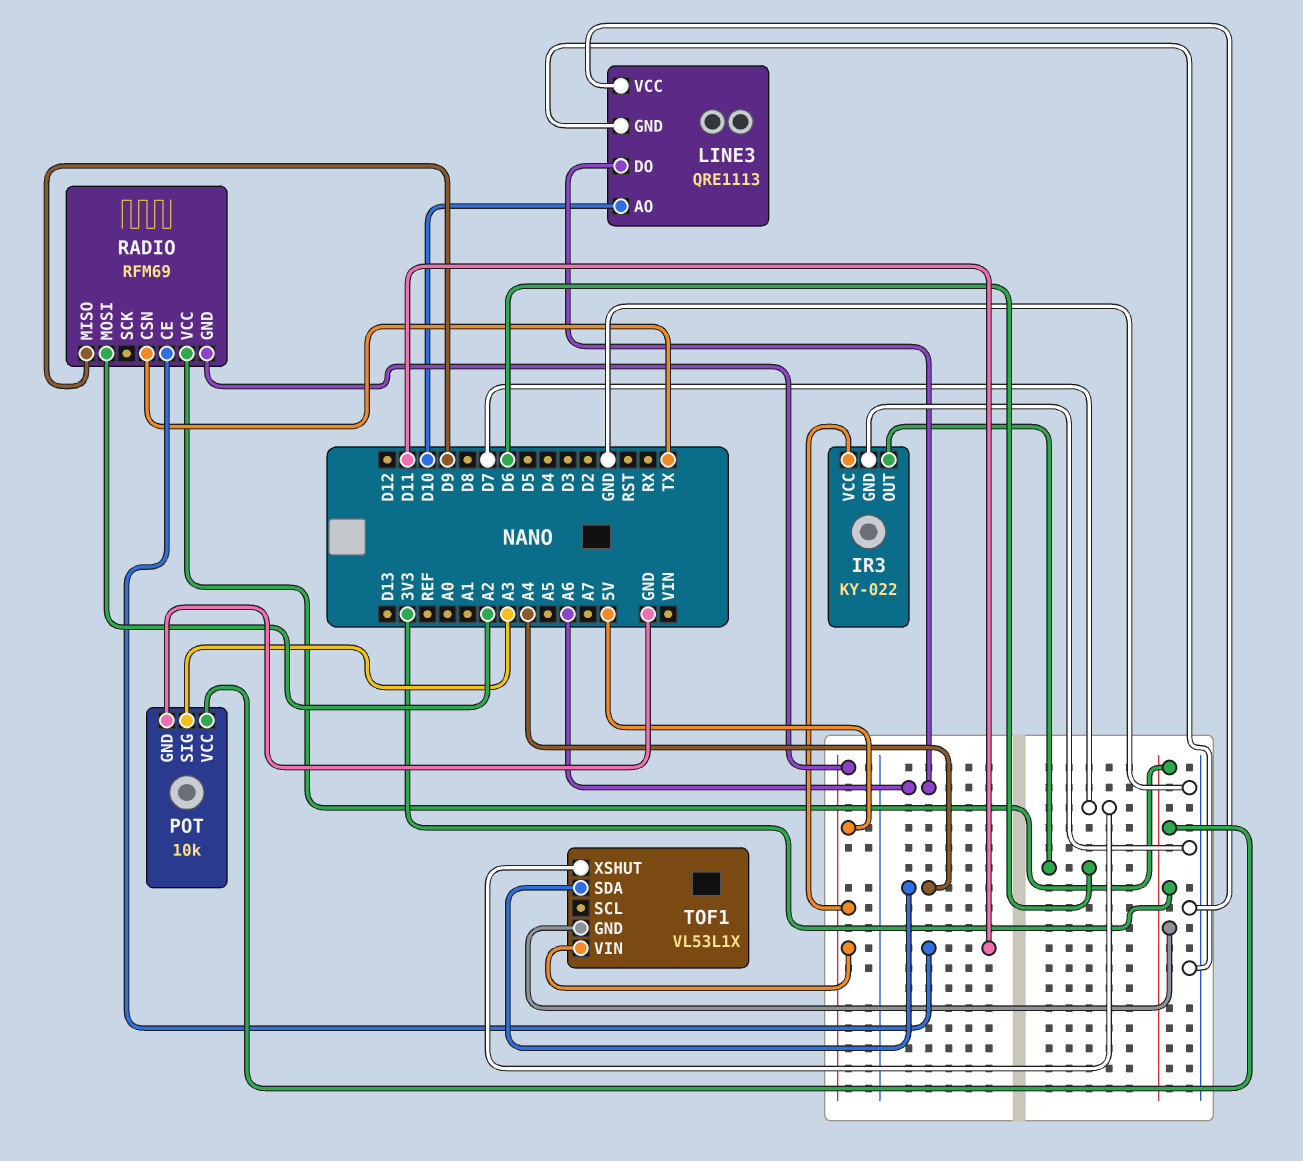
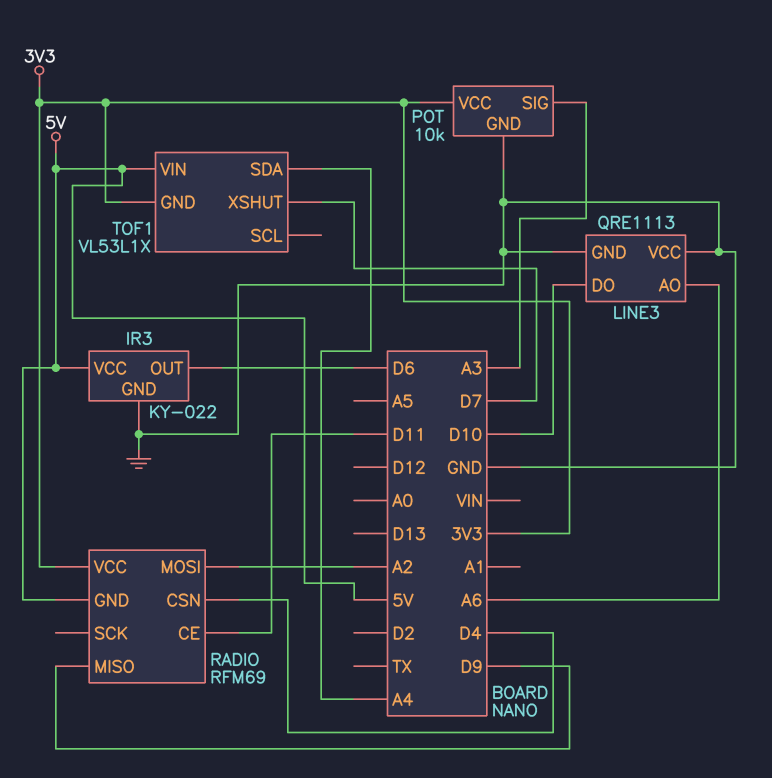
LINE3 pin AO: D10 -> A6
LINE3 pin DO: A6 -> D10
RADIO pin CSN: TX -> D4

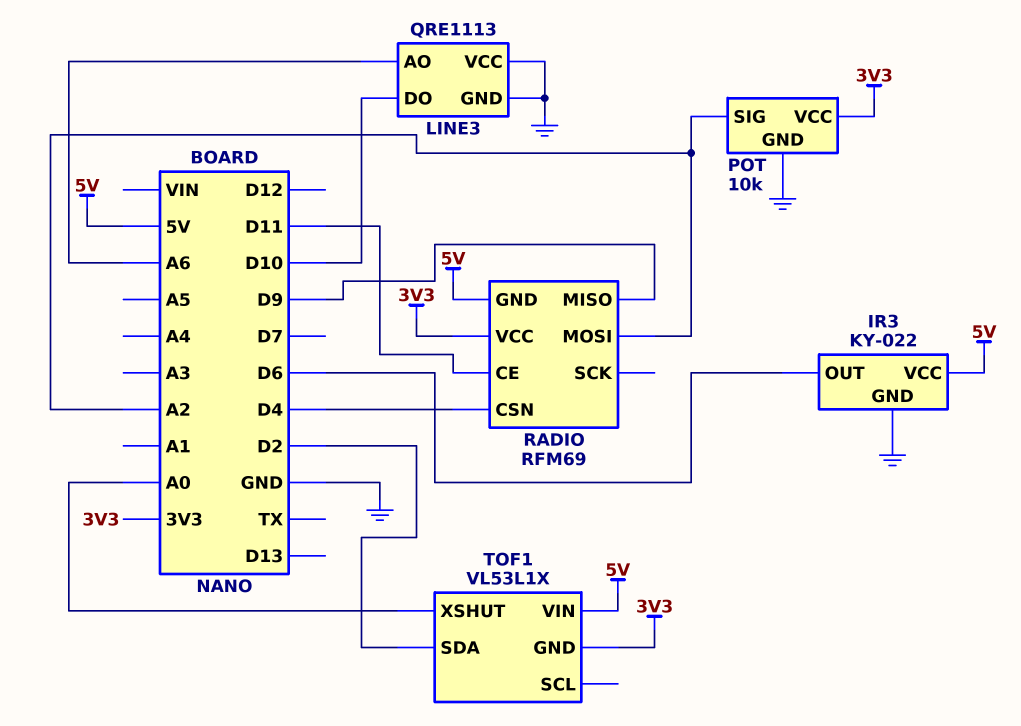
POT pin SIG: A3 -> A2
TOF1 pin SDA: A4 -> D2
TOF1 pin XSHUT: D7 -> A0

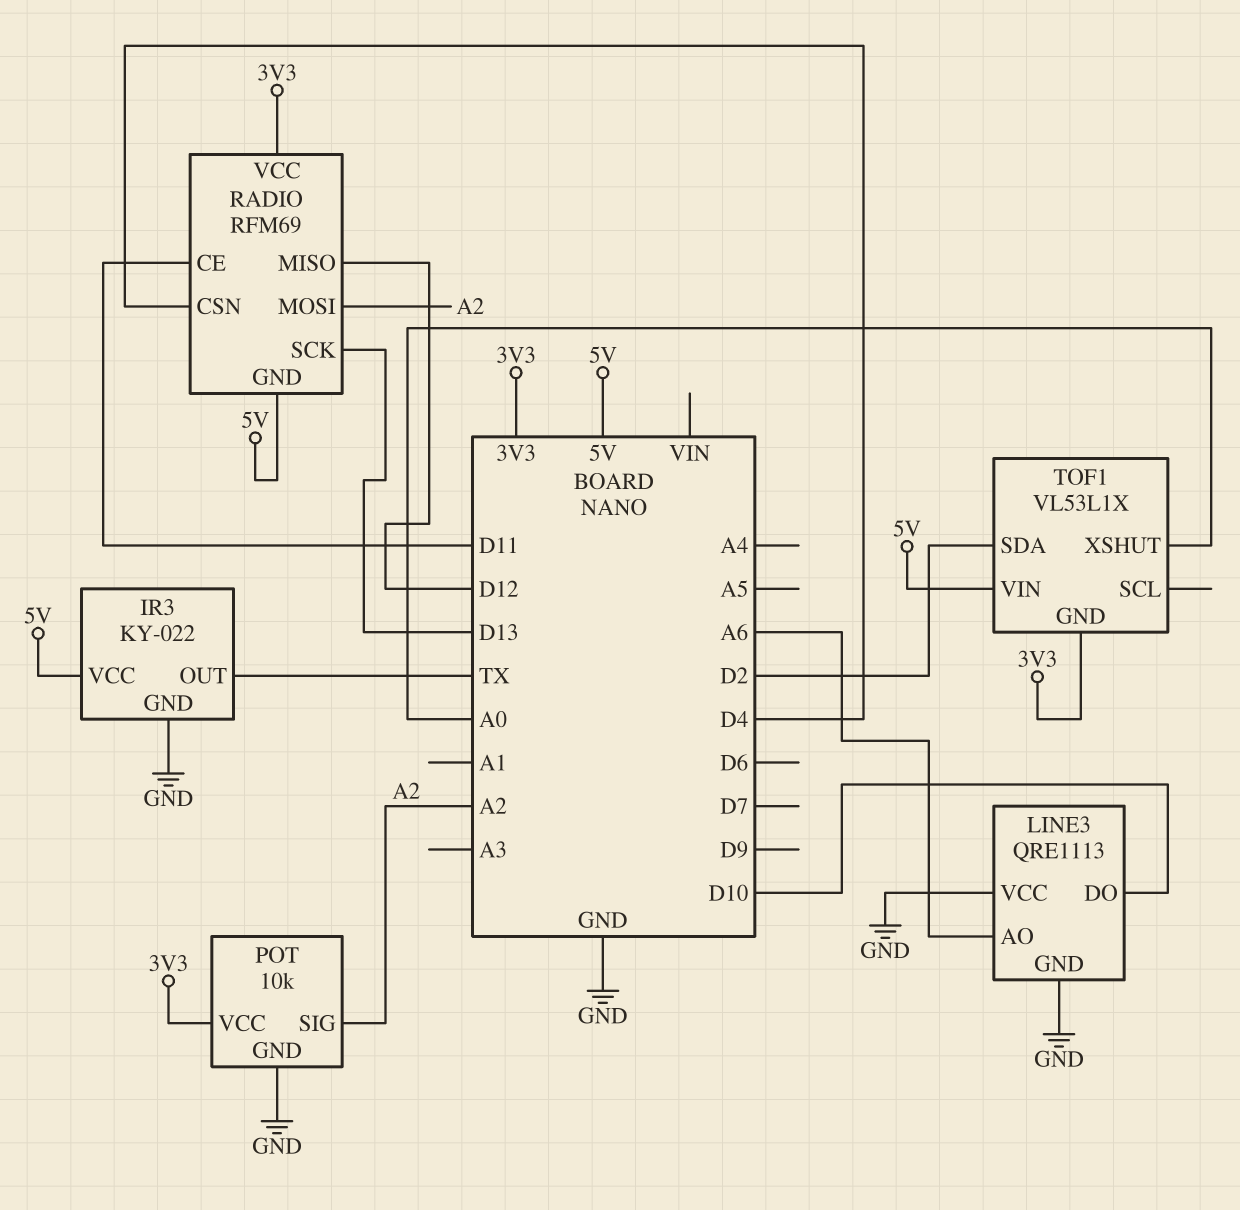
IR3 pin OUT: D6 -> TX
RADIO pin MISO: D9 -> D12
RADIO pin SCK: none -> D13

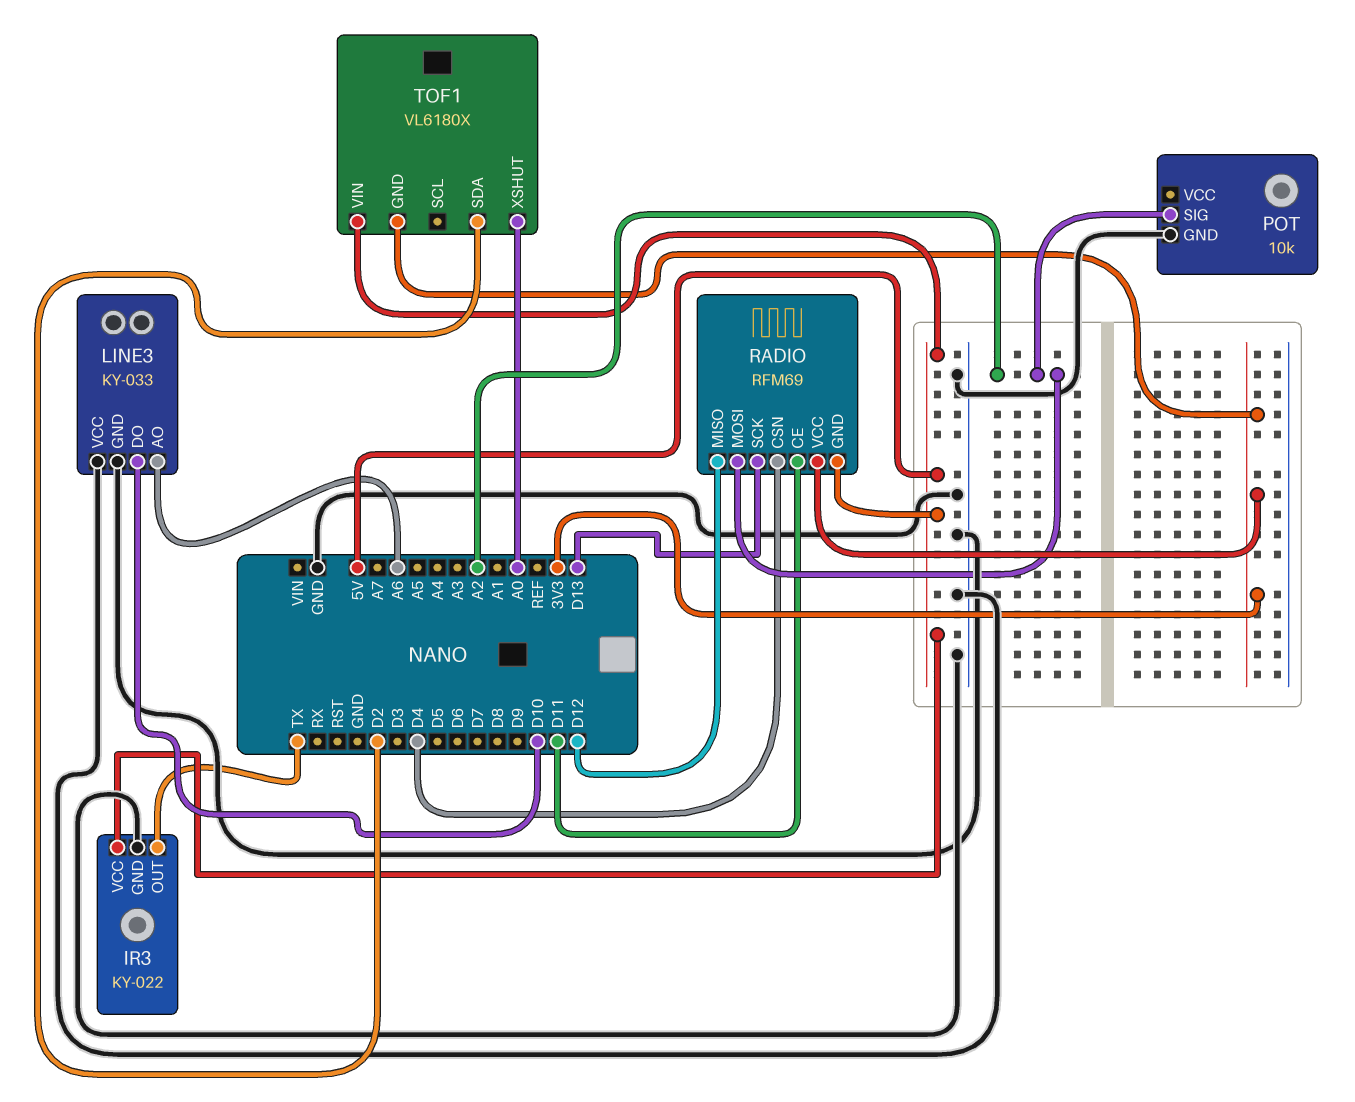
LINE3: QRE1113 -> KY-033
POT pin VCC: 3V3 -> none
TOF1: VL53L1X -> VL6180X

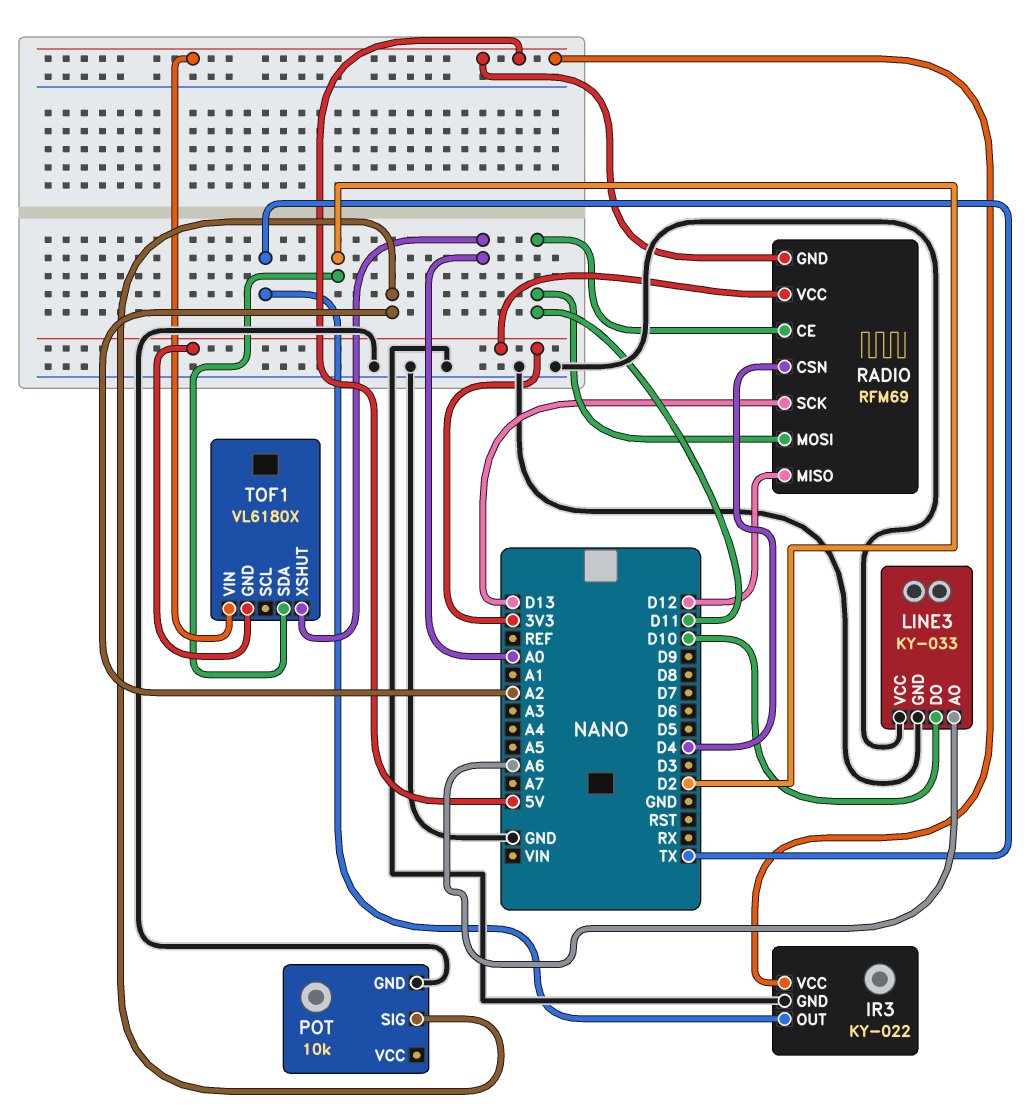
RADIO pin MOSI: A2 -> D11

